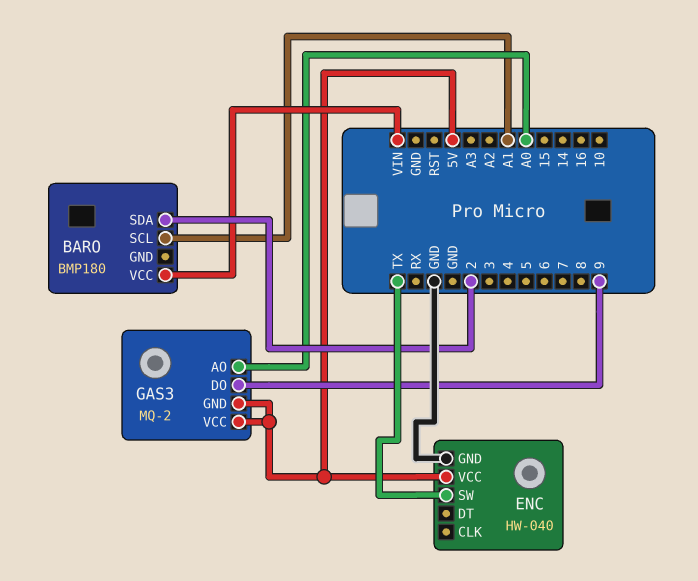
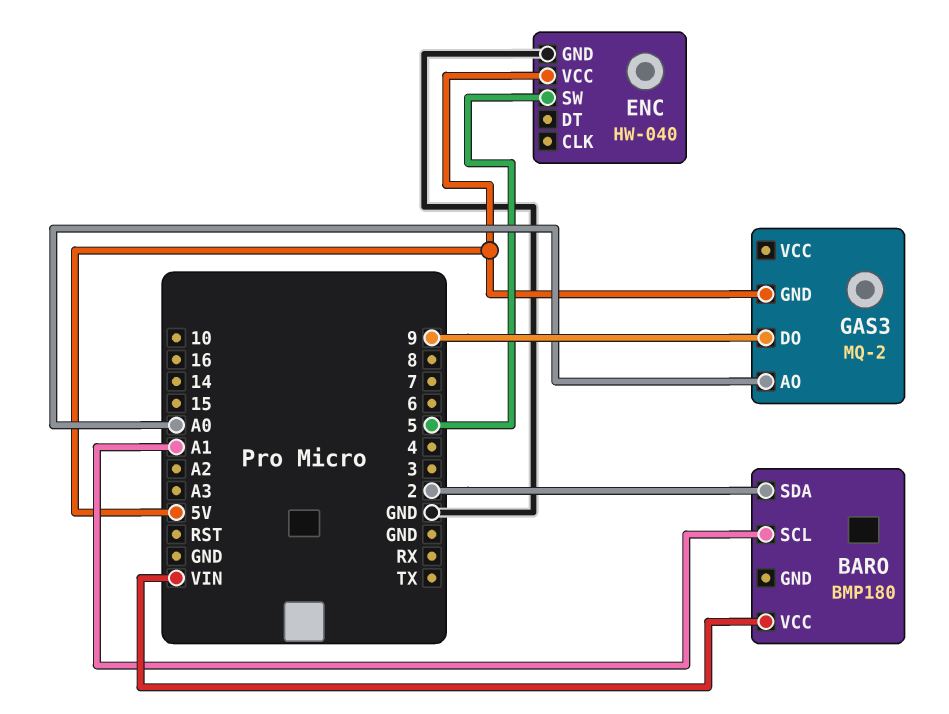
ENC pin SW: TX -> 5
GAS3 pin VCC: 5V -> none

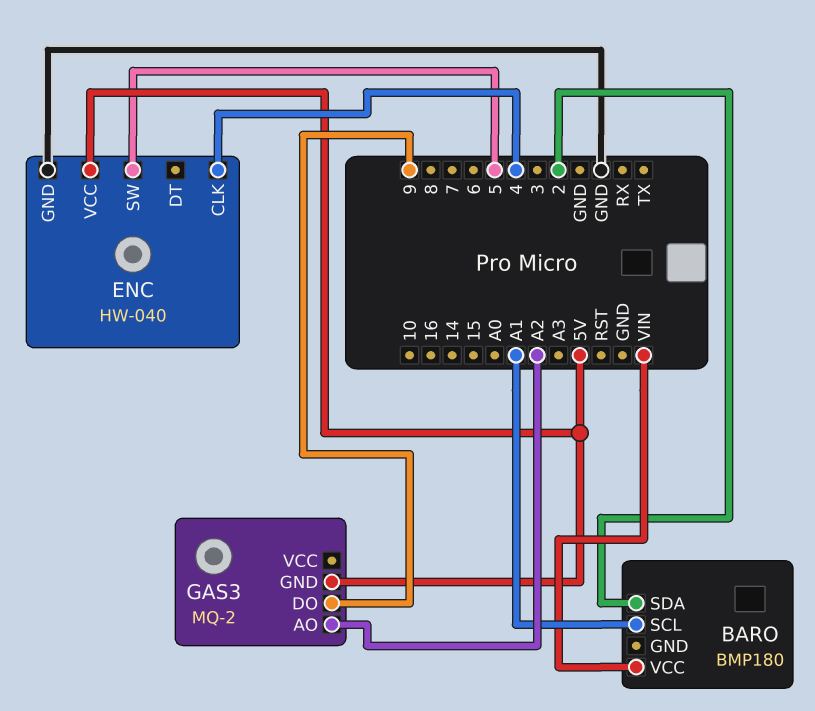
ENC pin CLK: none -> 4
GAS3 pin AO: A0 -> A2

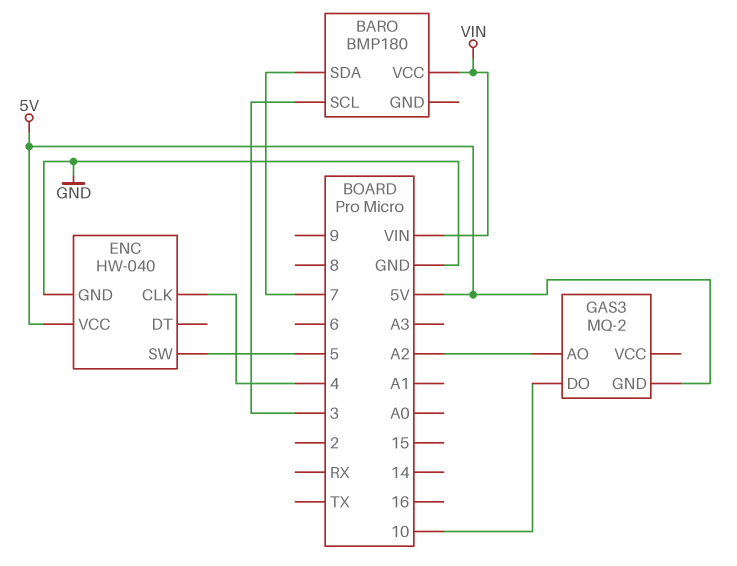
BARO pin SCL: A1 -> 3
BARO pin SDA: 2 -> 7
GAS3 pin DO: 9 -> 10

